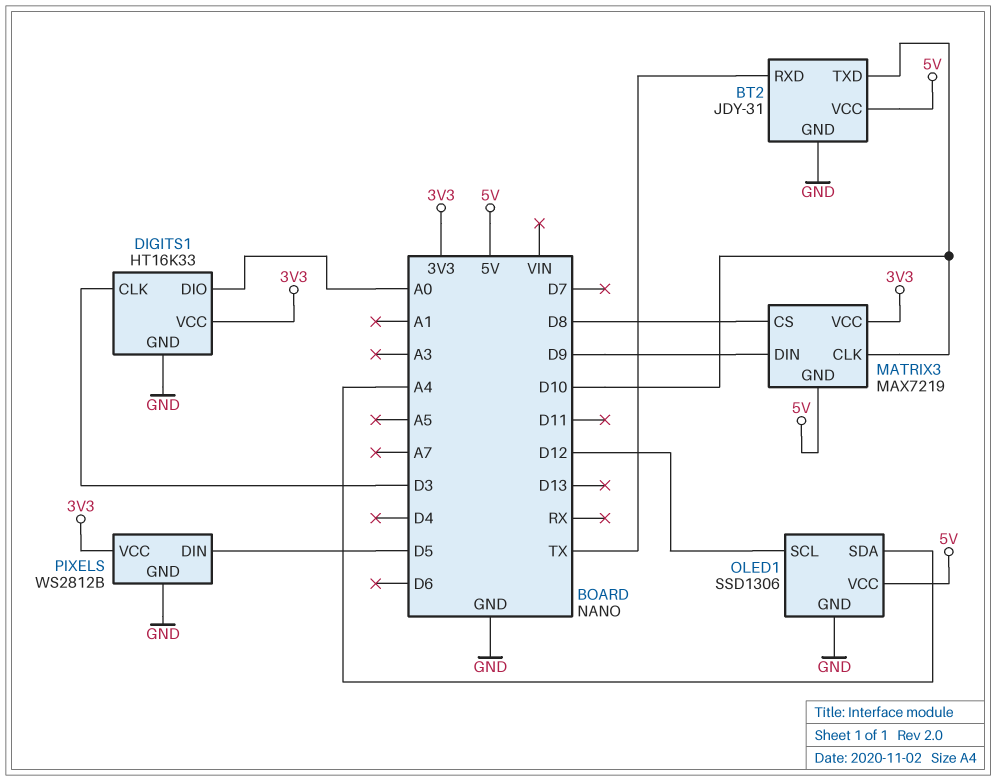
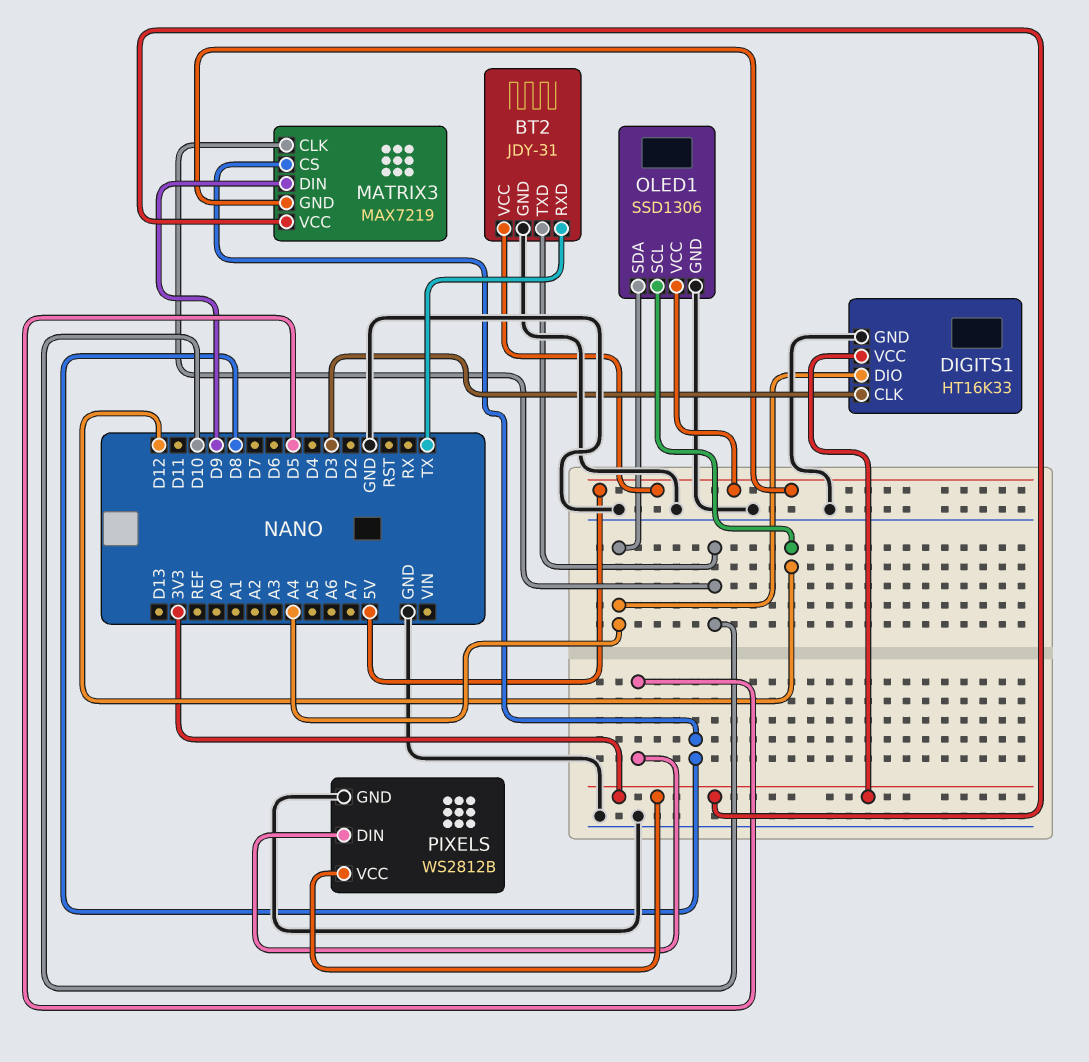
DIGITS1 pin DIO: A0 -> A4

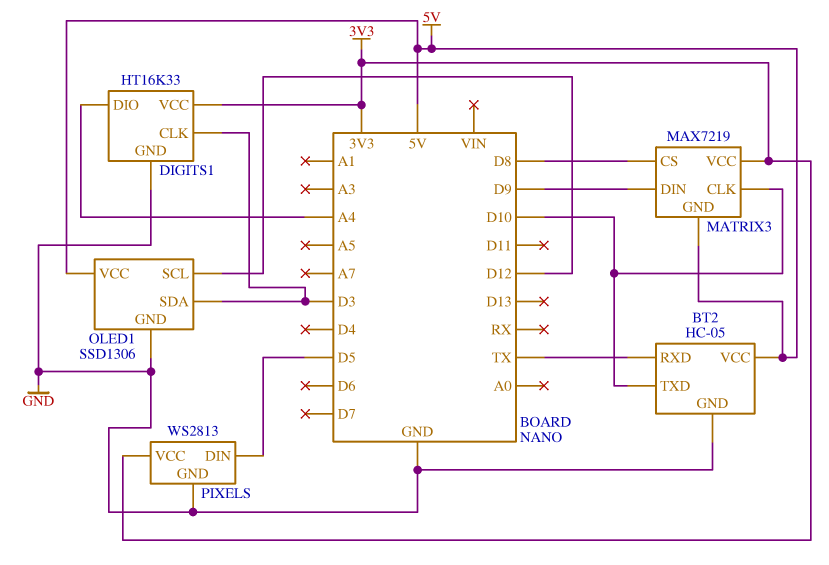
BT2: JDY-31 -> HC-05
OLED1 pin SDA: A4 -> D3
PIXELS: WS2812B -> WS2813

